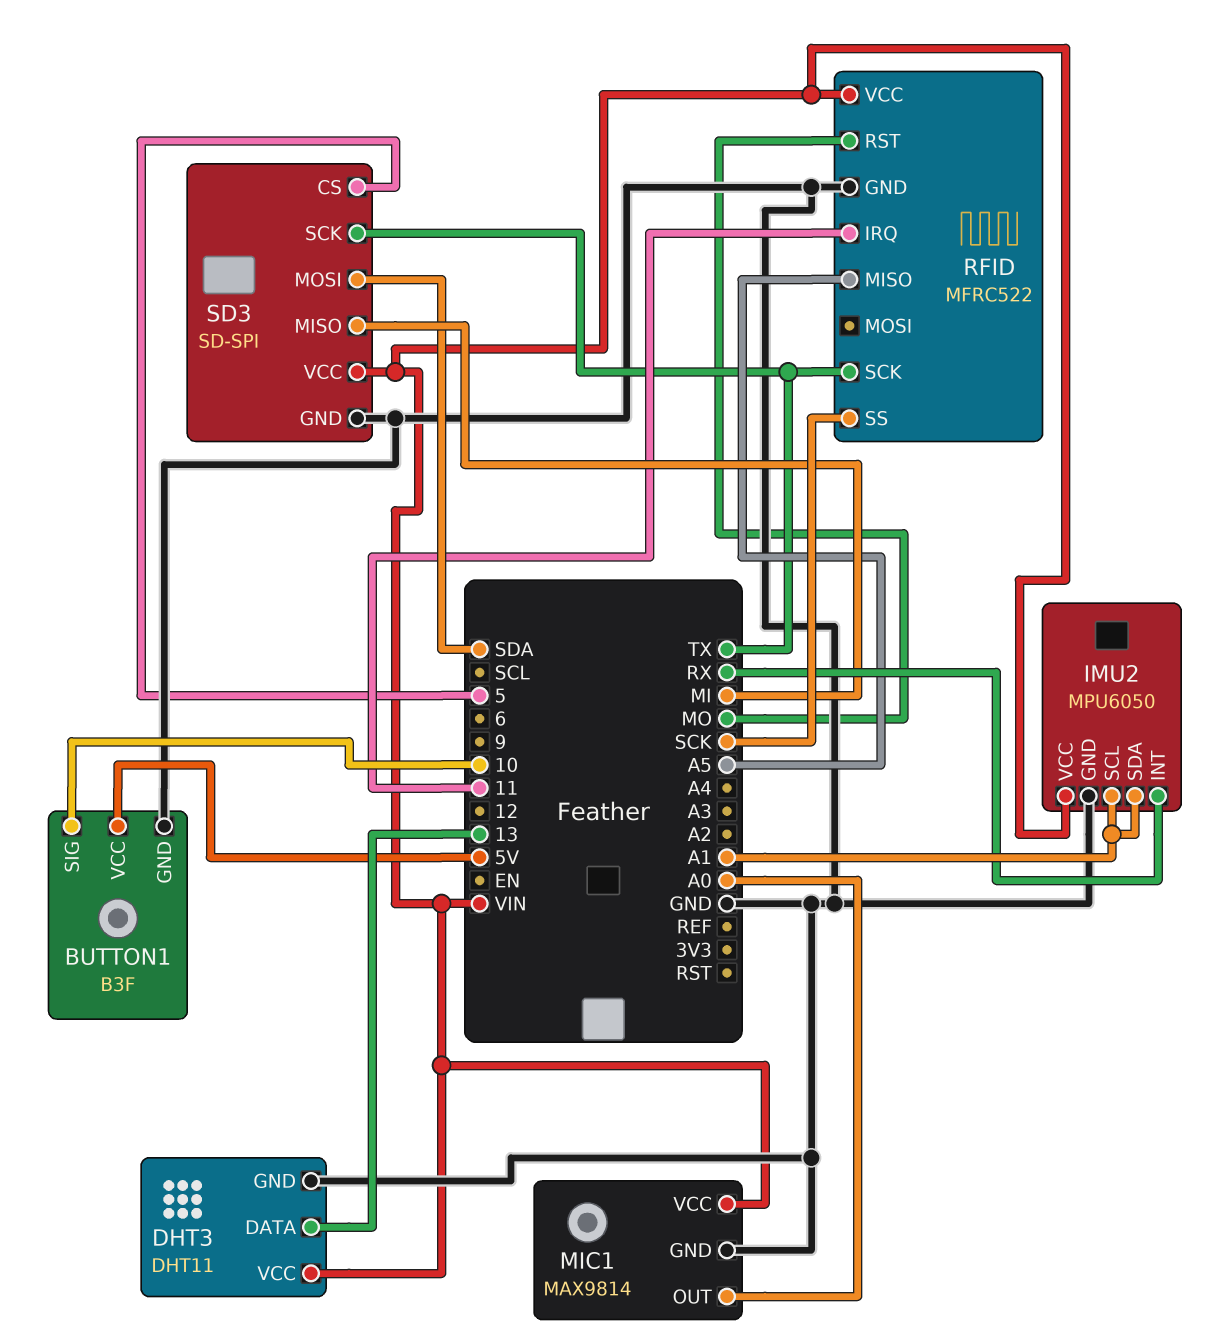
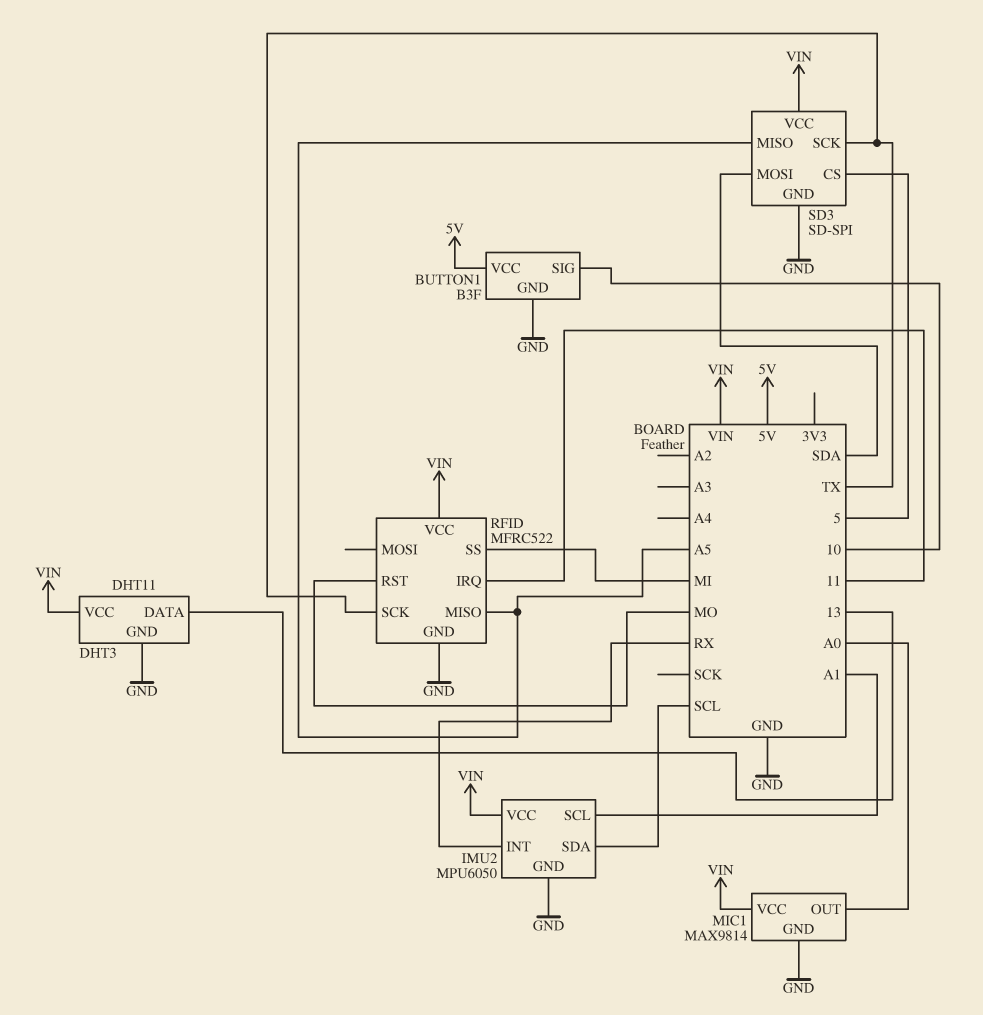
IMU2 pin SDA: A1 -> SCL
RFID pin SS: SCK -> MI
SD3 pin MISO: MI -> A5

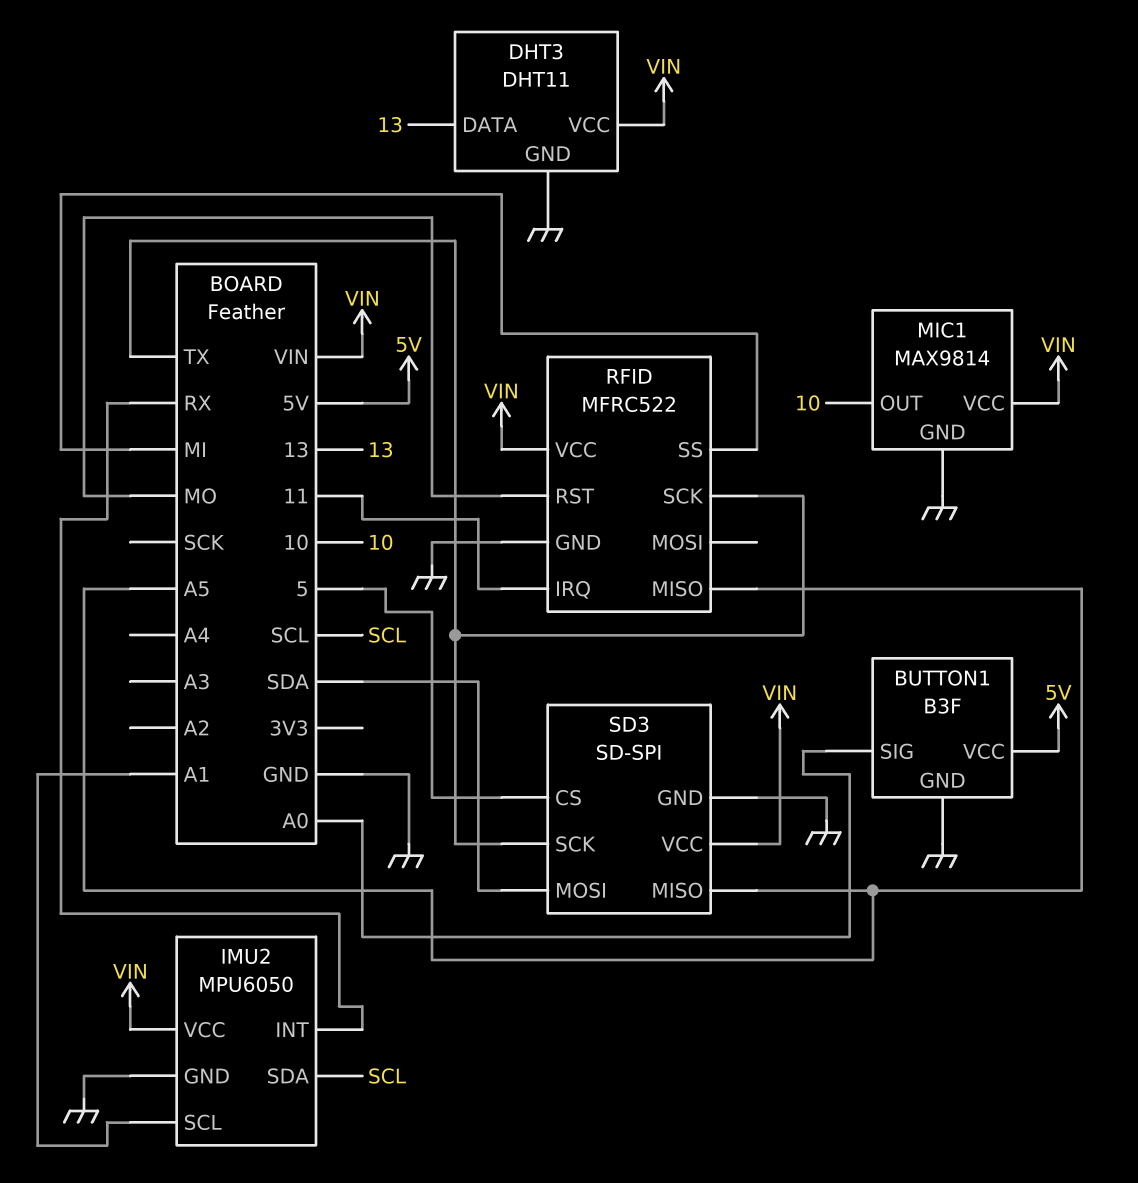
BUTTON1 pin SIG: 10 -> A0
MIC1 pin OUT: A0 -> 10

